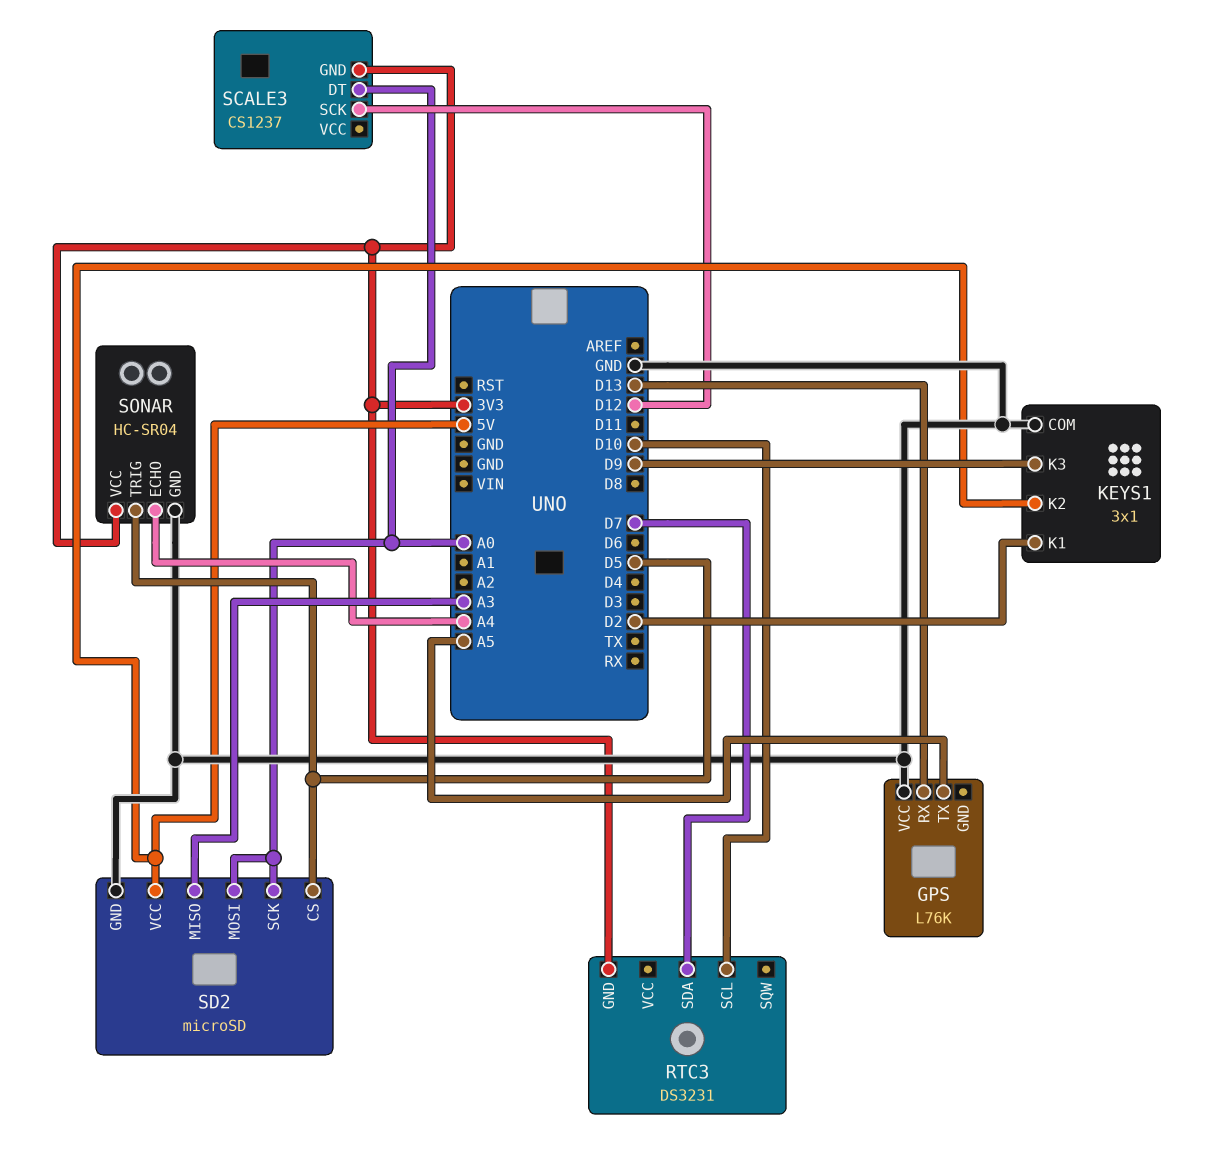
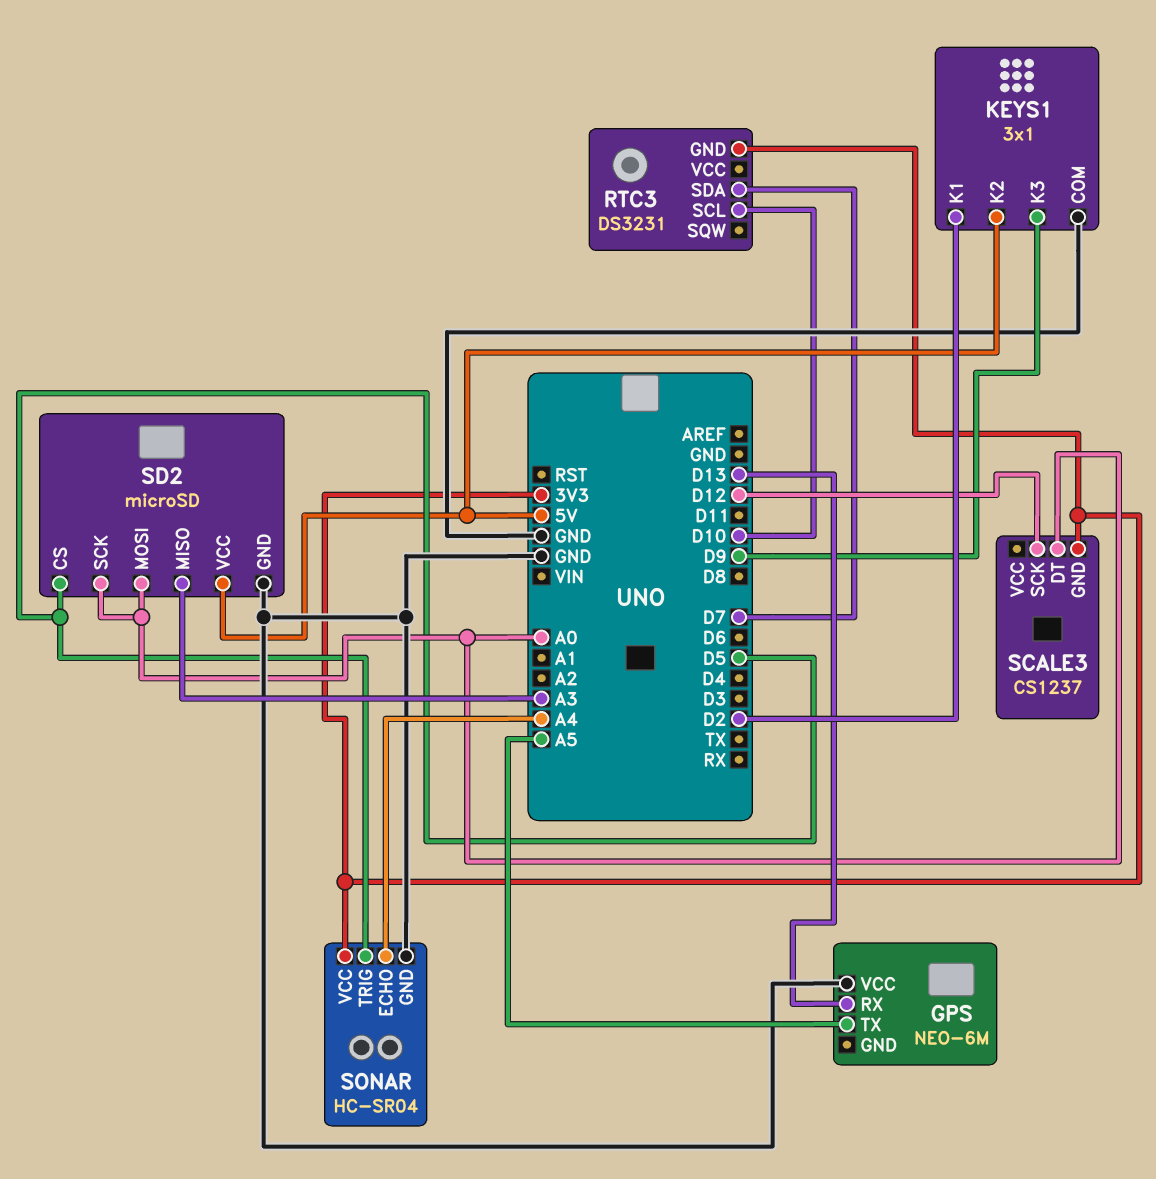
GPS: L76K -> NEO-6M

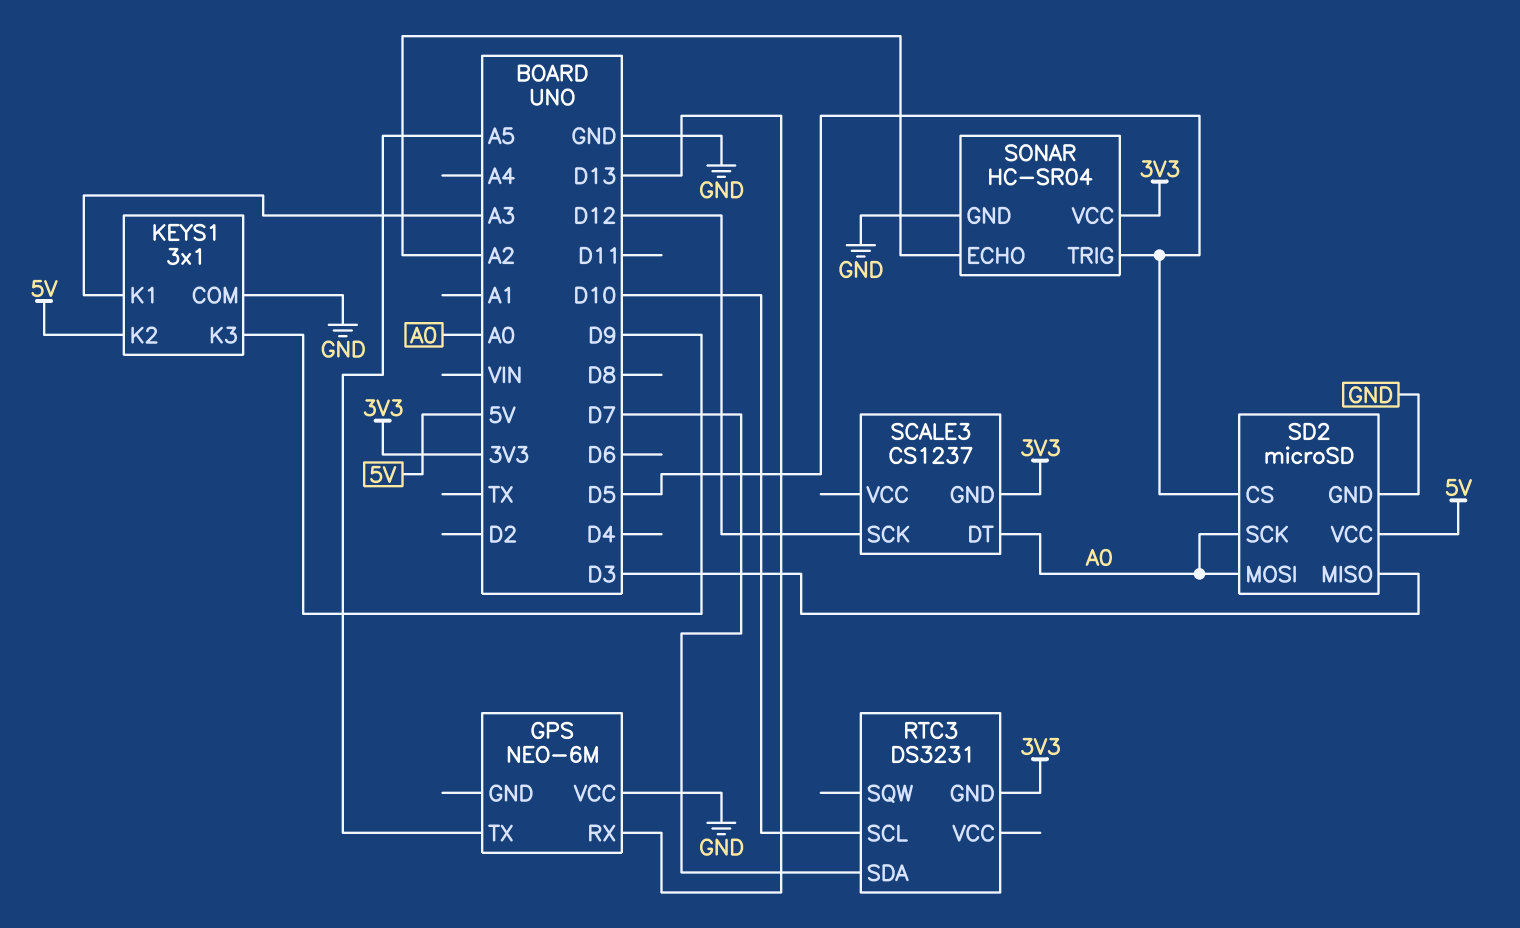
KEYS1 pin K1: D2 -> A3
SD2 pin MISO: A3 -> D3
SONAR pin ECHO: A4 -> A2

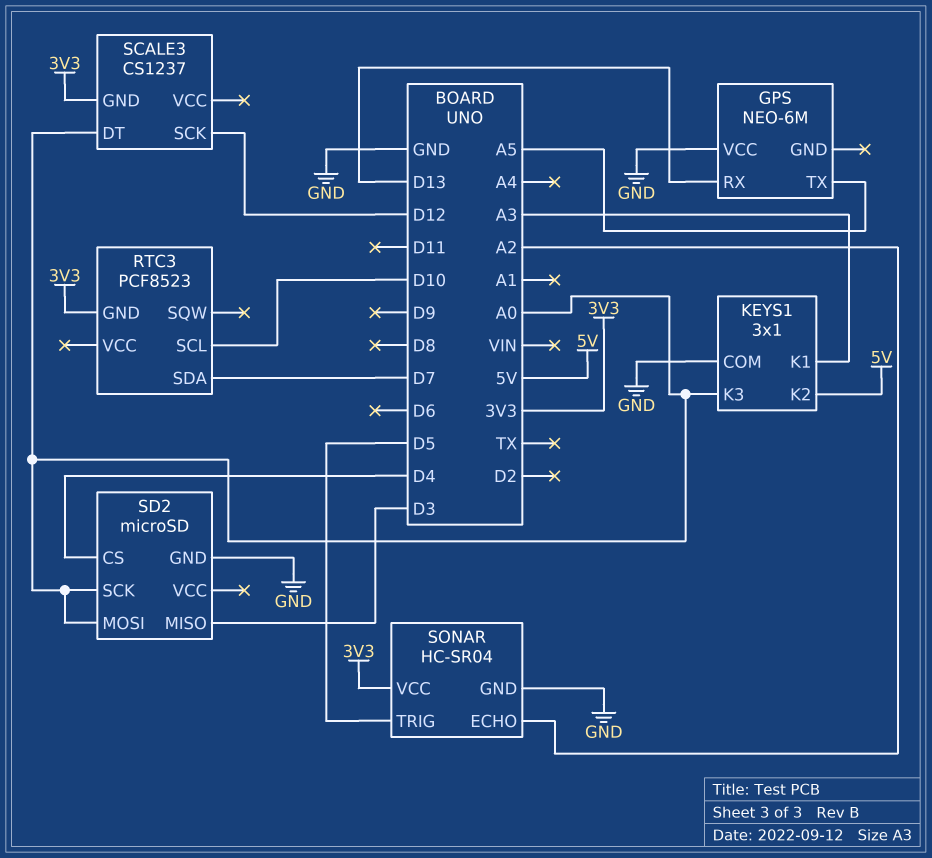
KEYS1 pin K3: D9 -> A0
RTC3: DS3231 -> PCF8523
SD2 pin CS: D5 -> D4
SD2 pin VCC: 5V -> none

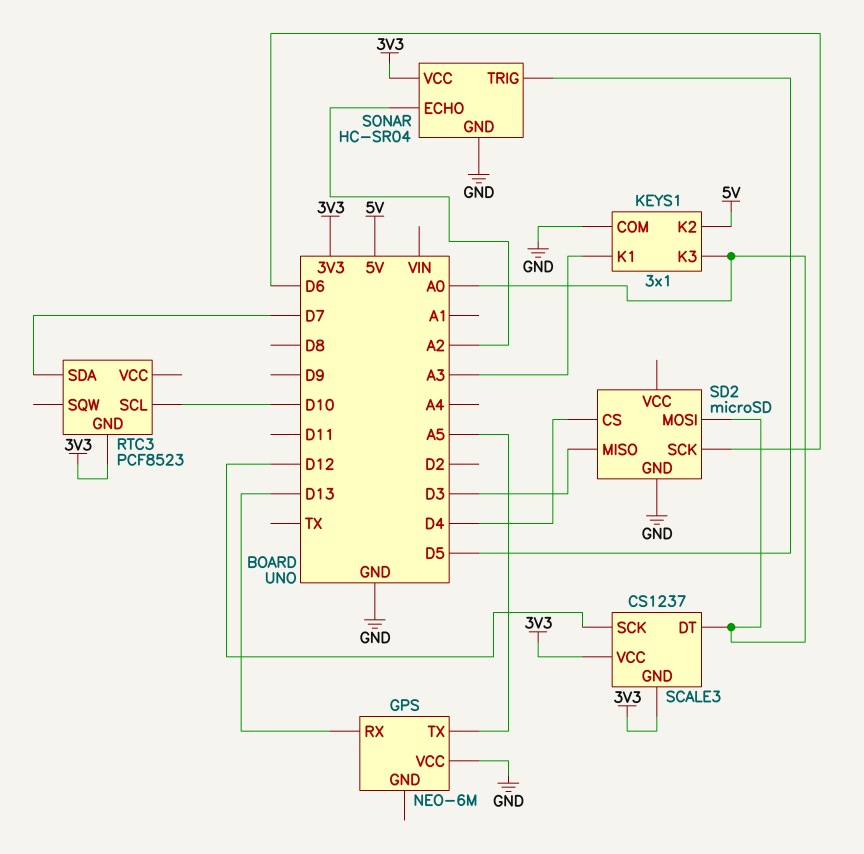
SCALE3 pin VCC: none -> 3V3
SD2 pin SCK: A0 -> D6

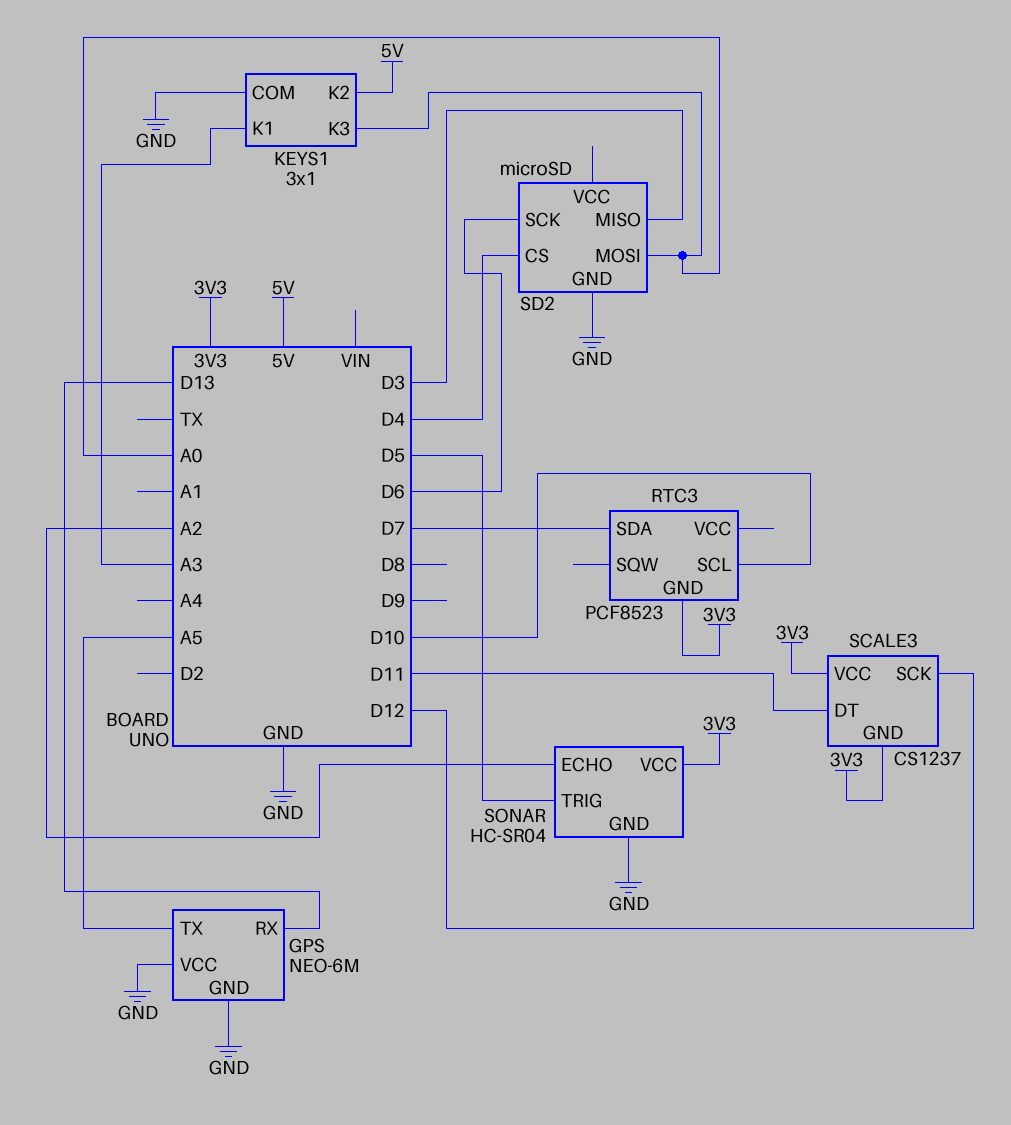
GPS pin GND: none -> GND
SCALE3 pin DT: A0 -> D11

